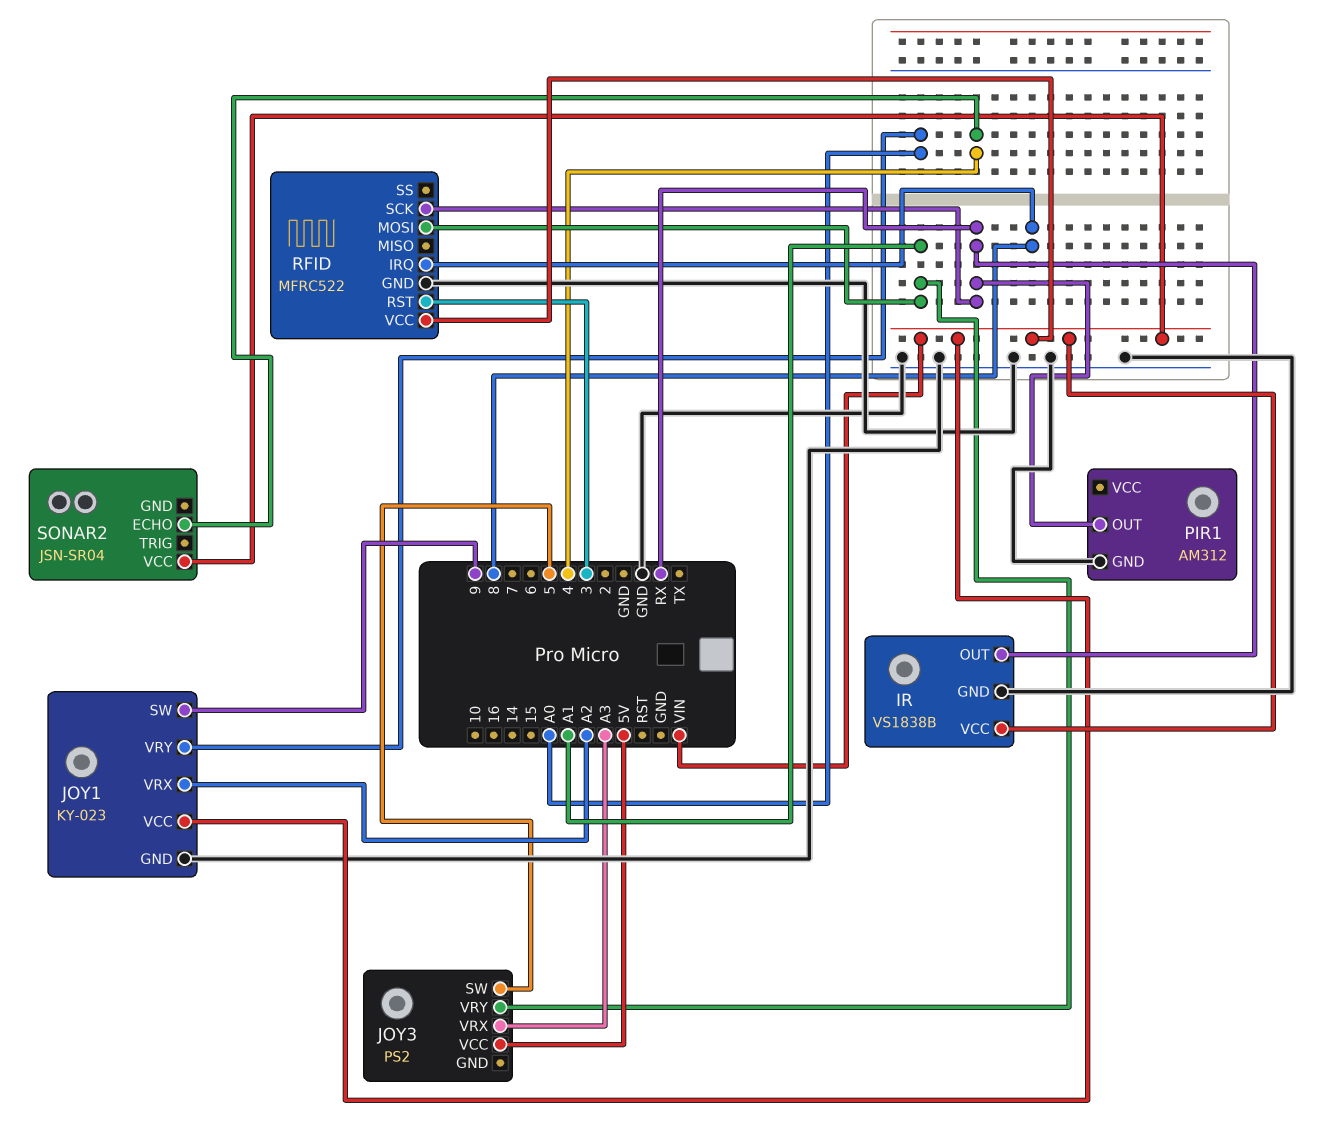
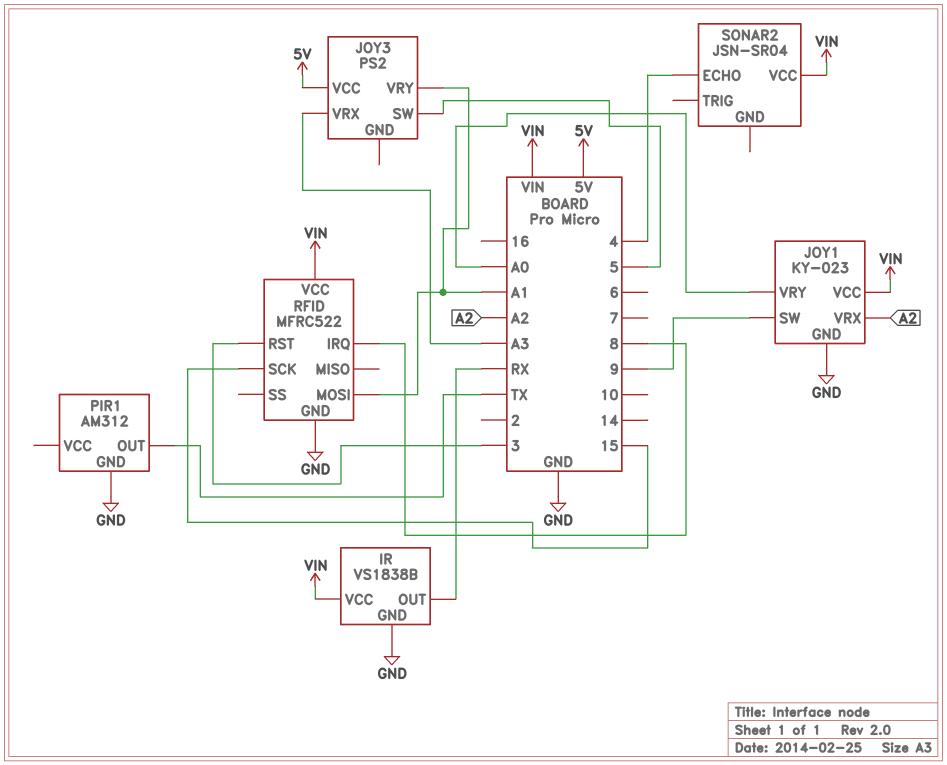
PIR1 pin OUT: RX -> TX
RFID pin SCK: RX -> 15

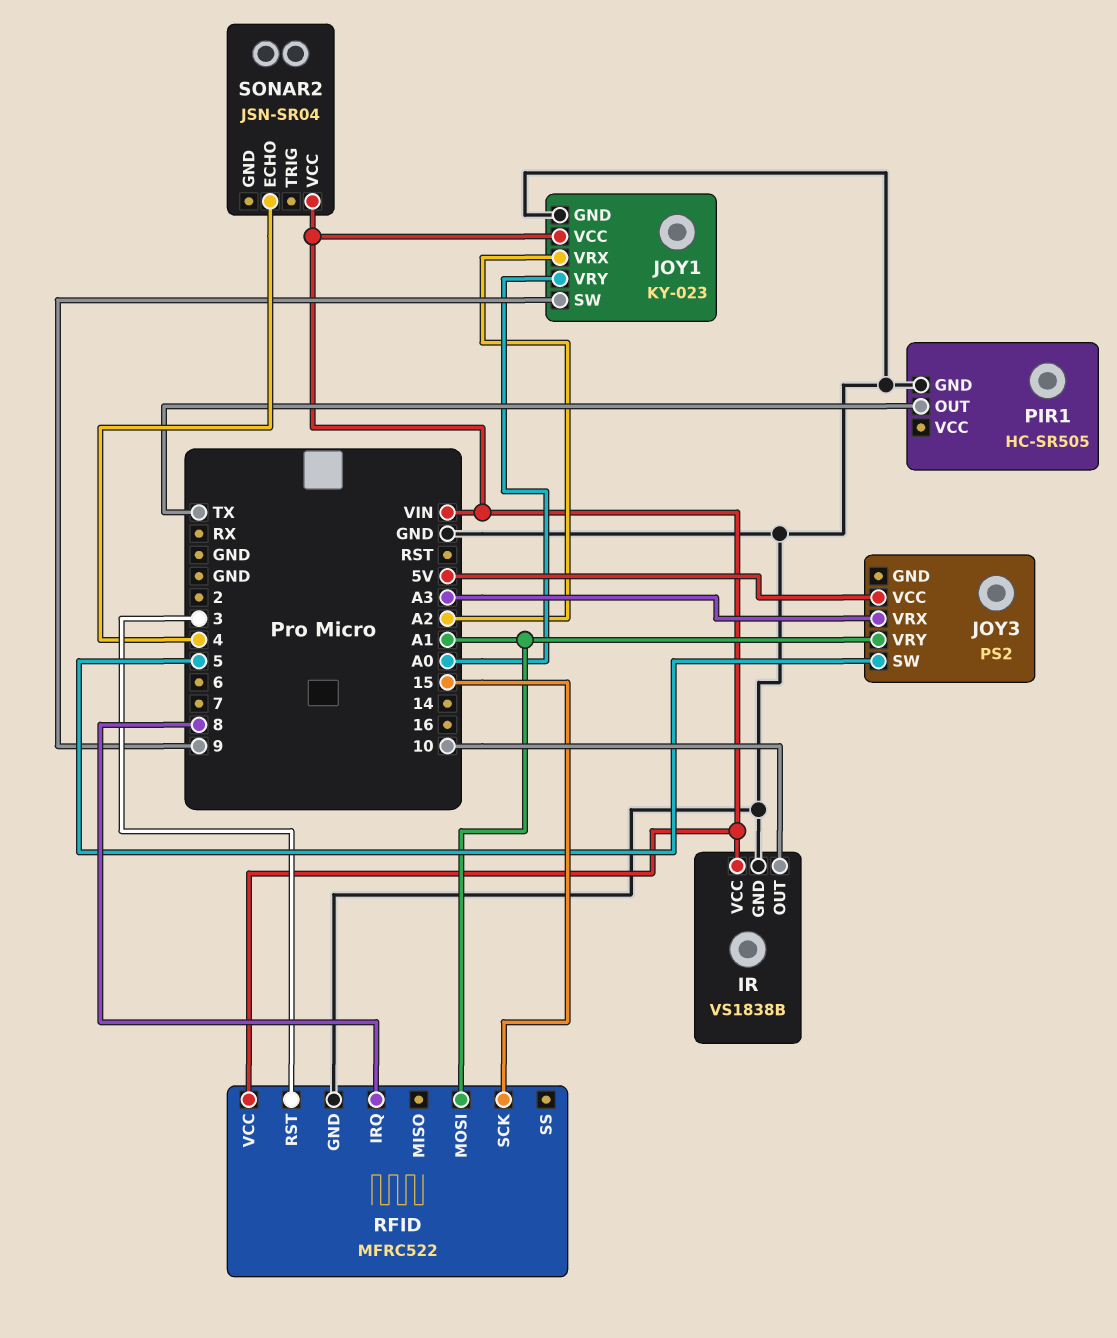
IR pin OUT: RX -> 10
PIR1: AM312 -> HC-SR505

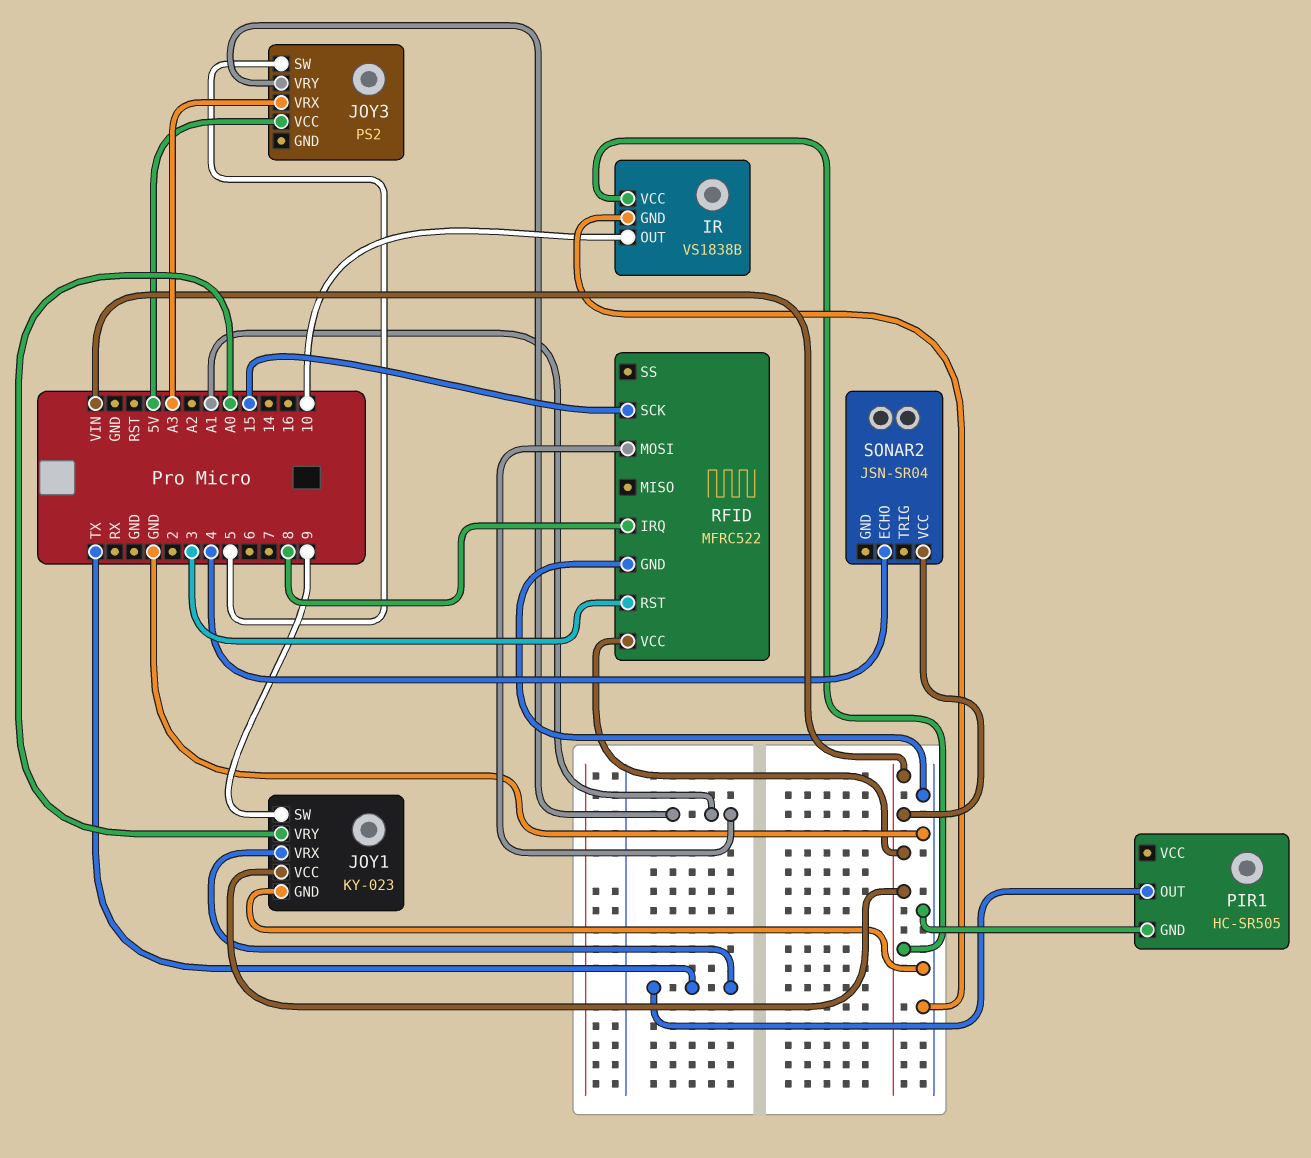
JOY1 pin VRX: A2 -> TX

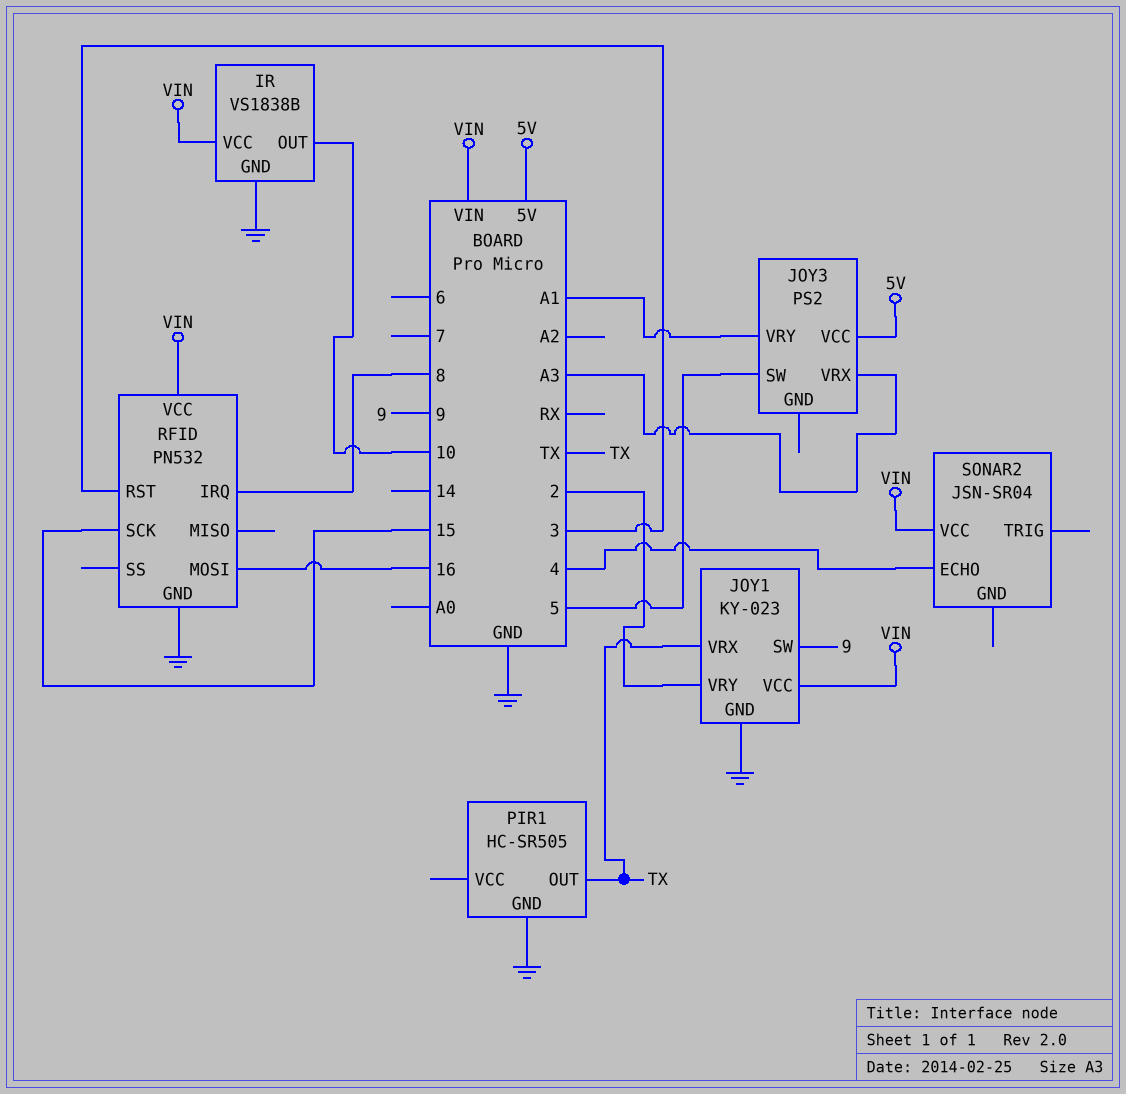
JOY1 pin VRY: A0 -> 2
RFID: MFRC522 -> PN532
RFID pin MOSI: A1 -> 16

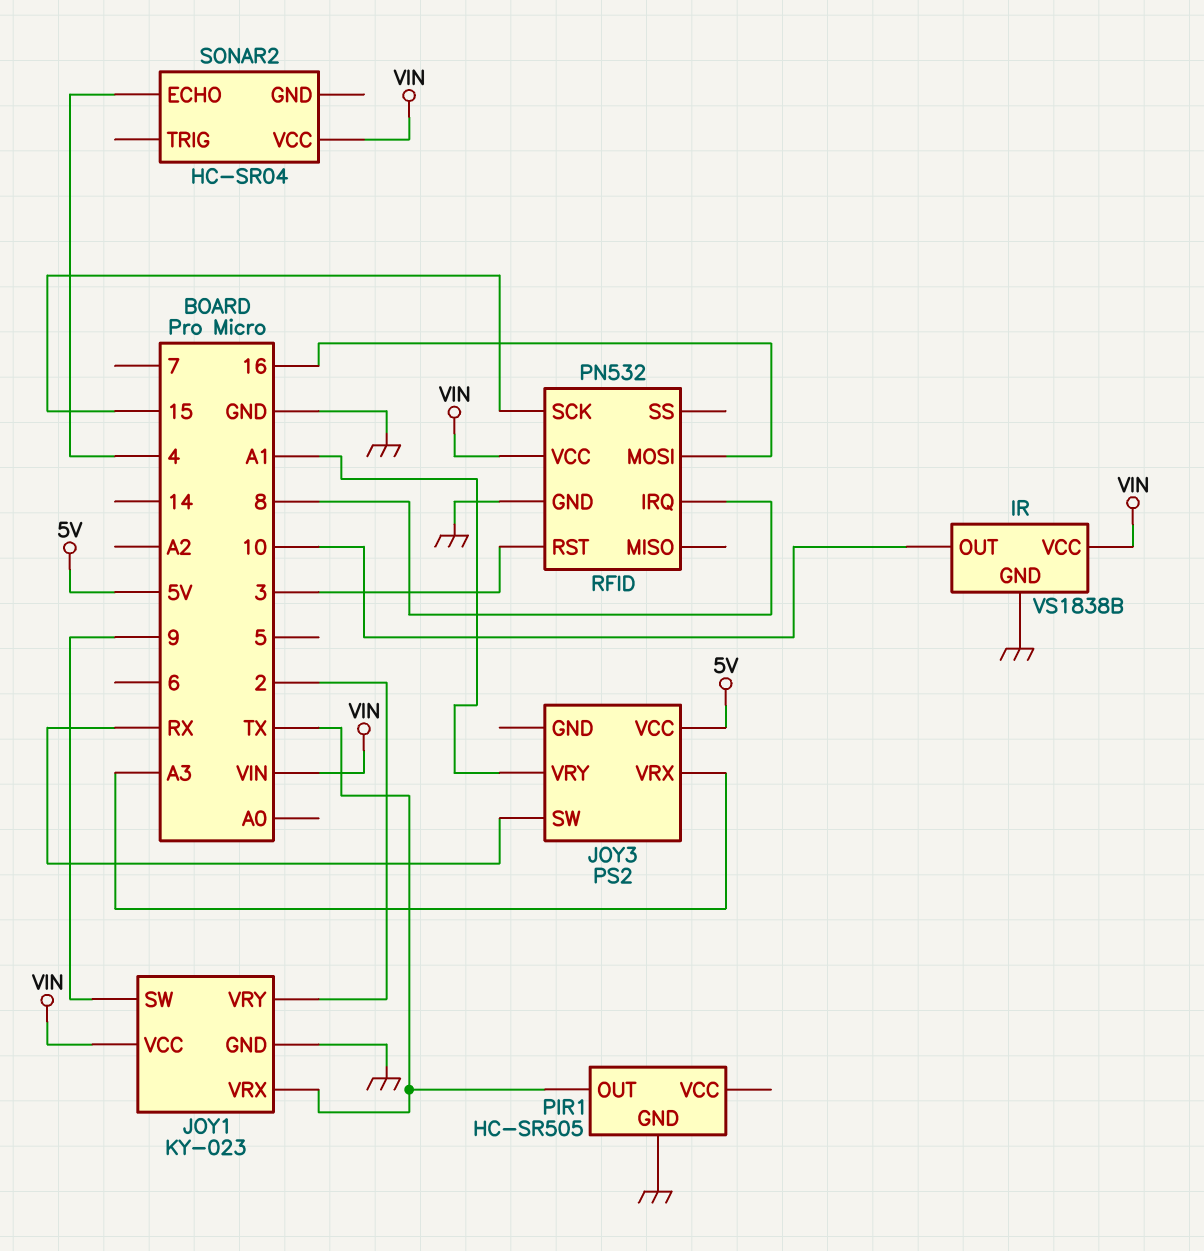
JOY3 pin SW: 5 -> RX
SONAR2: JSN-SR04 -> HC-SR04

